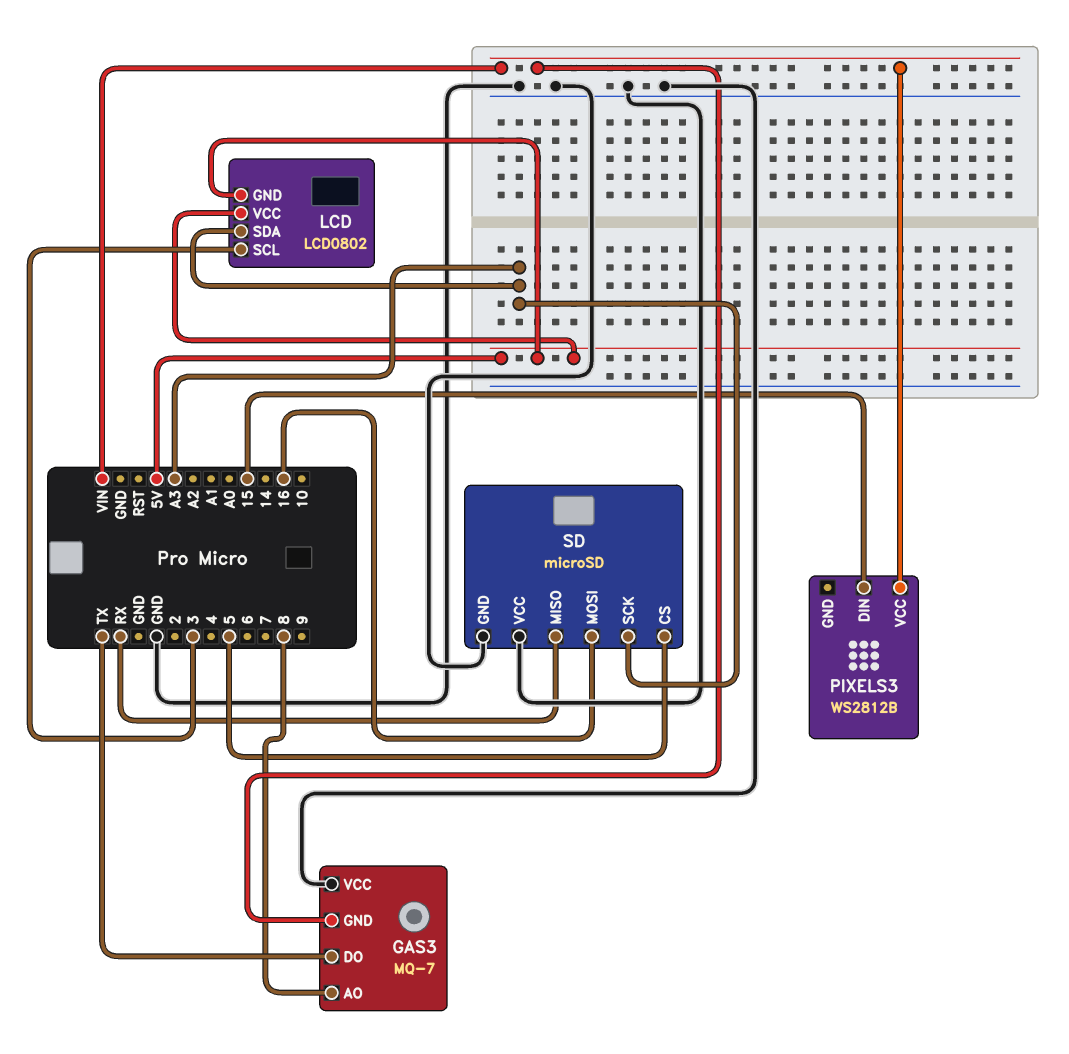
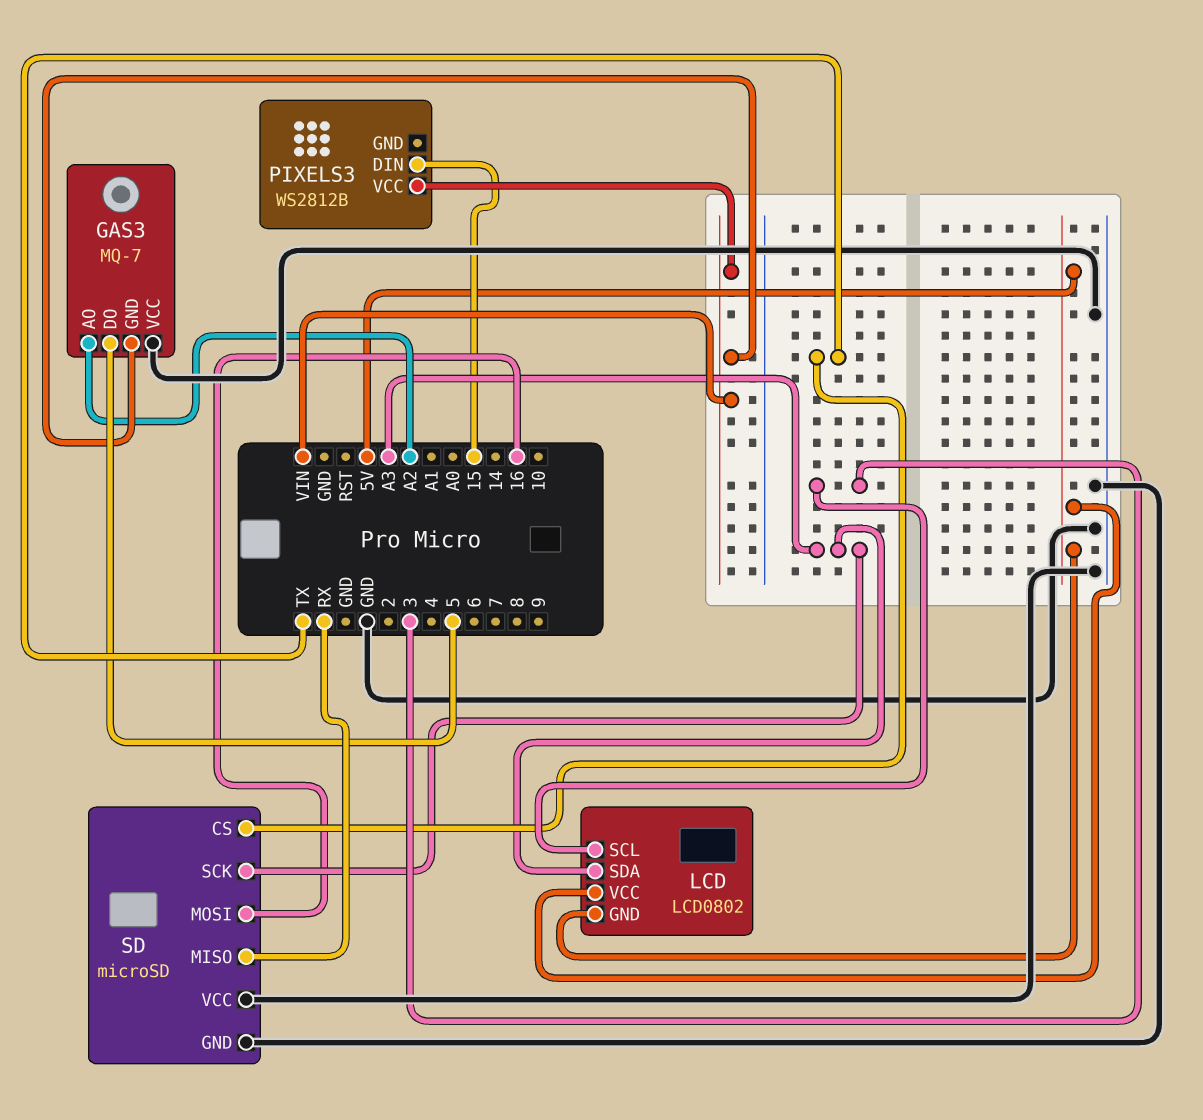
GAS3 pin AO: 8 -> A2
GAS3 pin DO: TX -> 5
SD pin CS: 5 -> TX

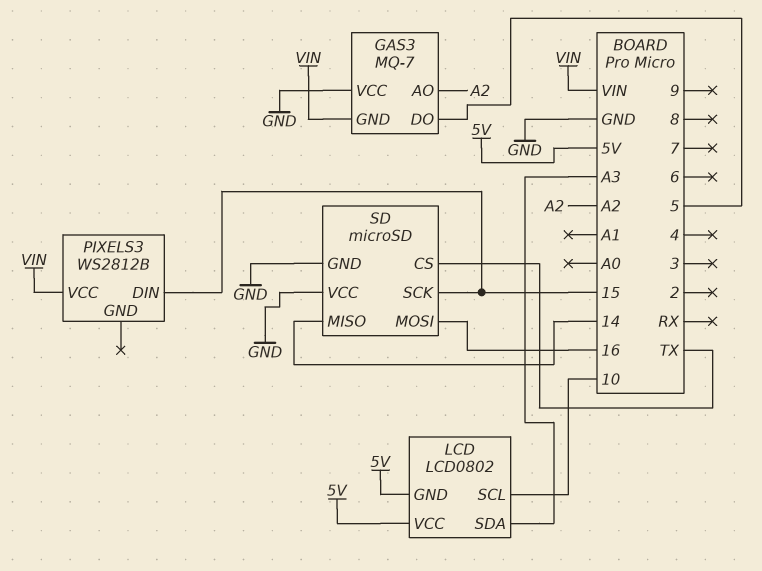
LCD pin SCL: 3 -> 10
SD pin MISO: RX -> 14
SD pin SCK: A3 -> 15

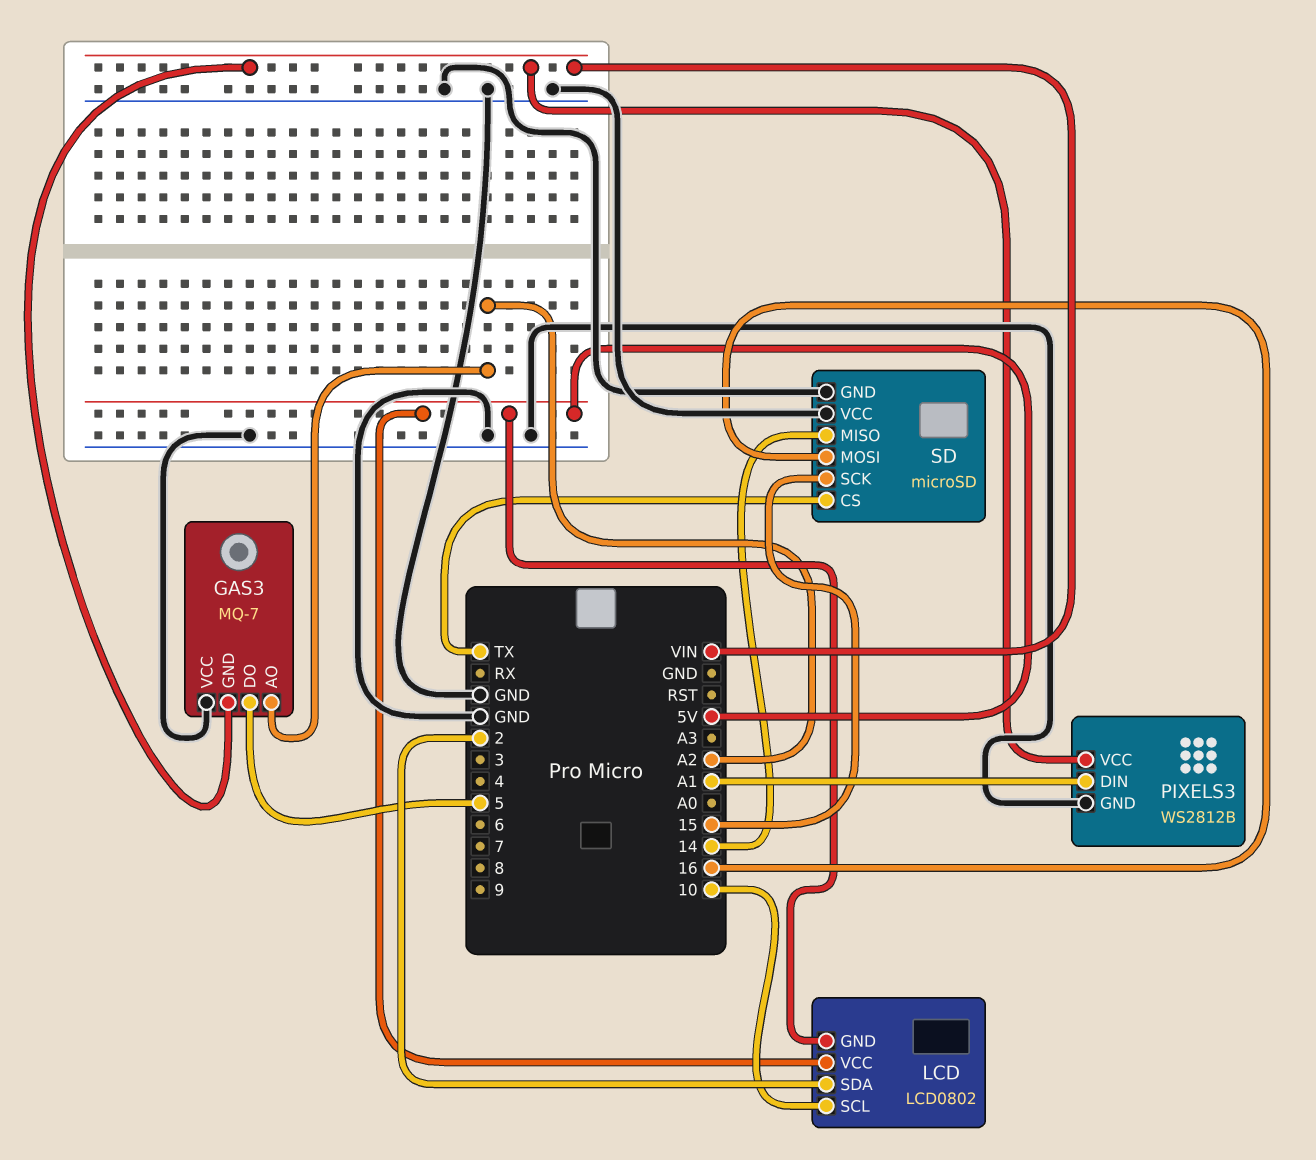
LCD pin SDA: A3 -> 2
PIXELS3 pin DIN: 15 -> A1
PIXELS3 pin GND: none -> GND

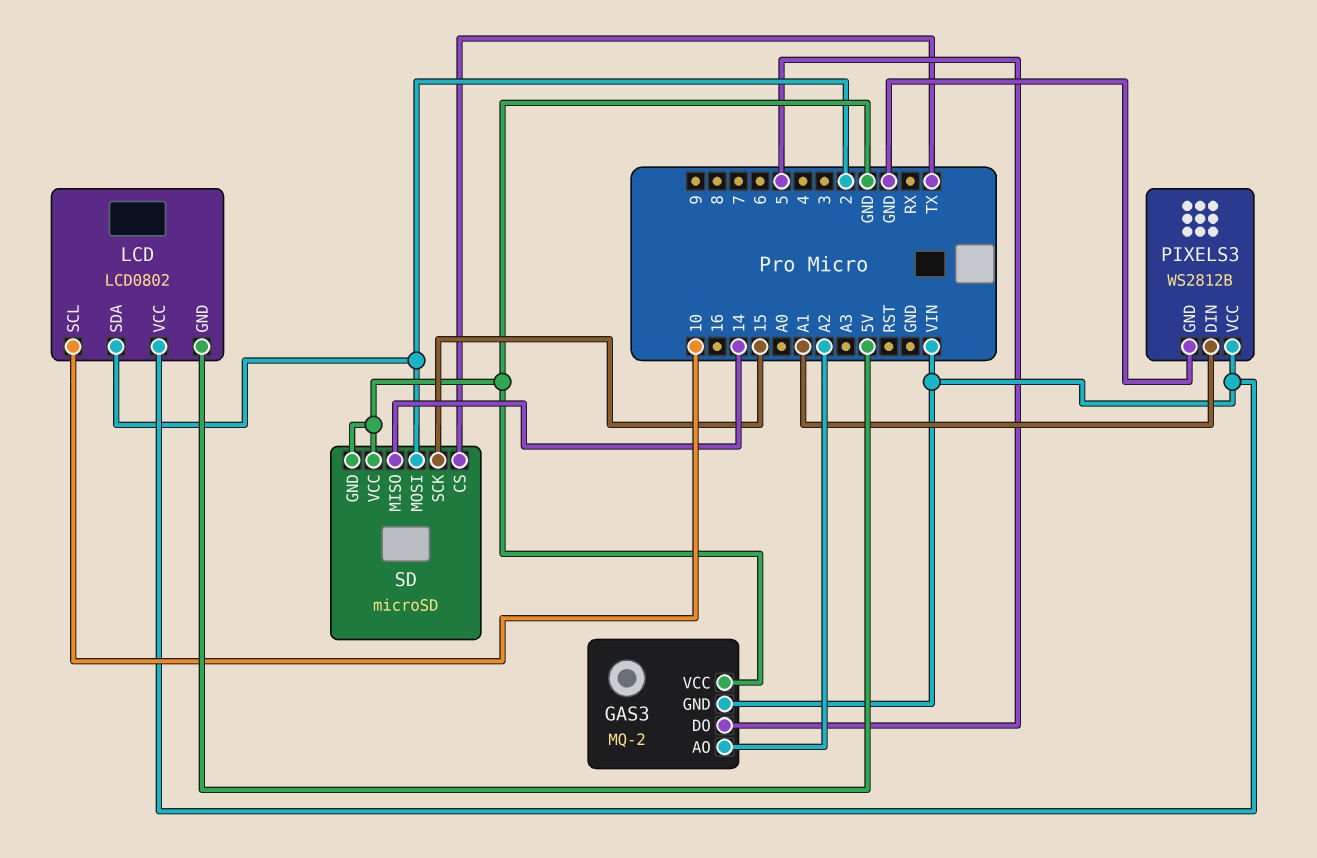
GAS3: MQ-7 -> MQ-2
LCD pin VCC: 5V -> VIN
SD pin MOSI: 16 -> 2

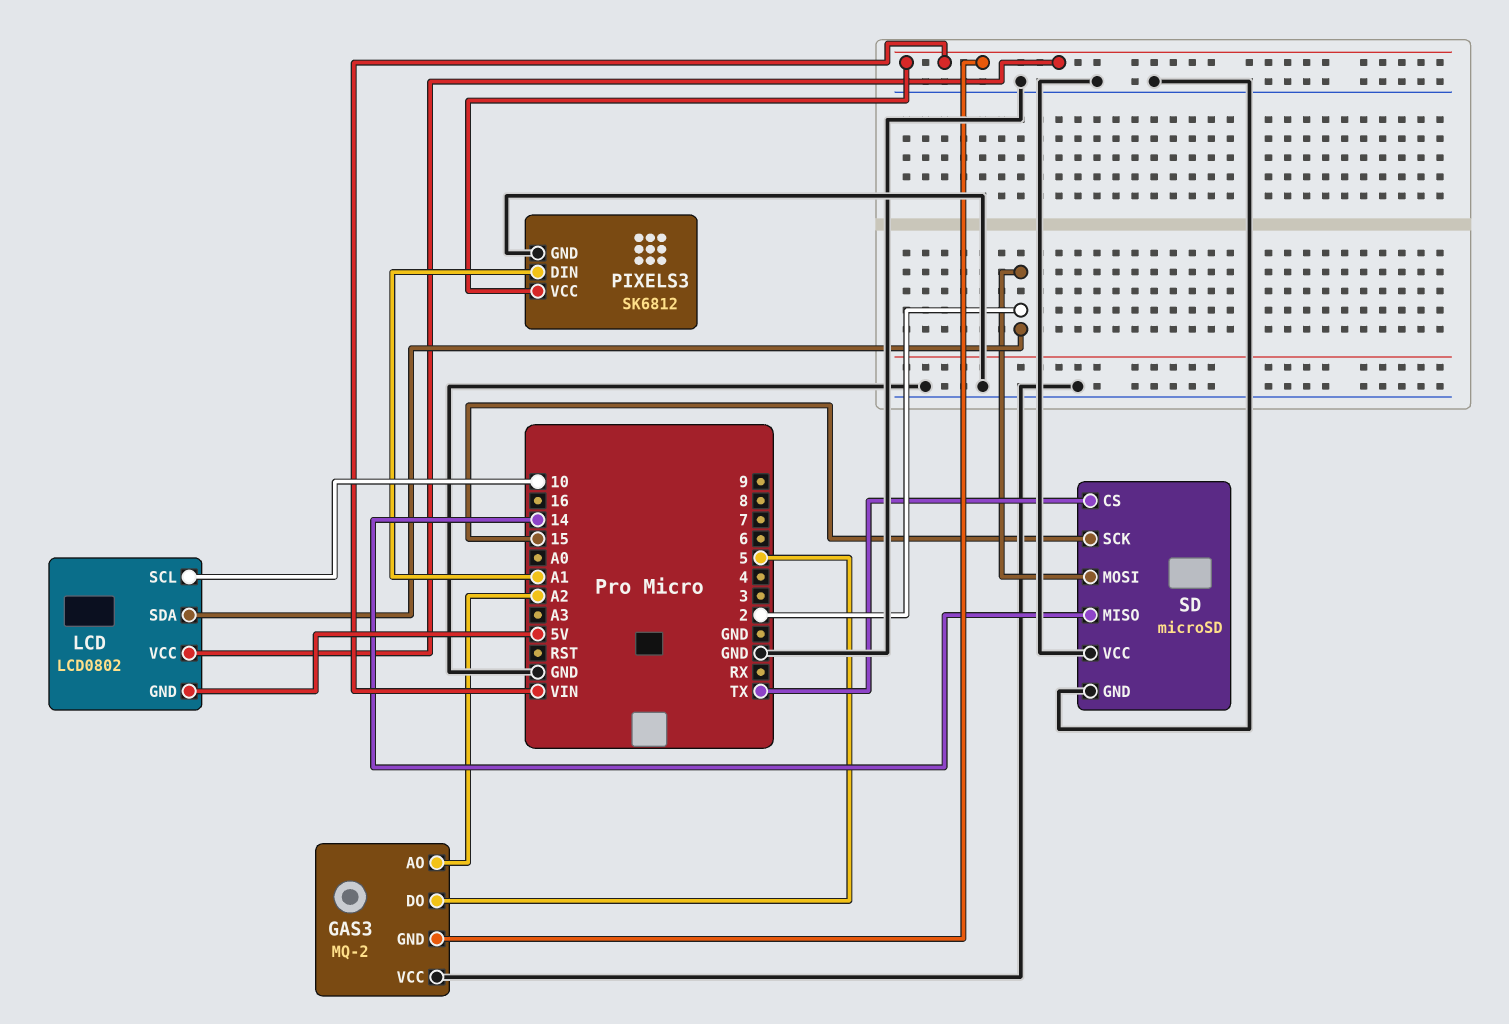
PIXELS3: WS2812B -> SK6812

